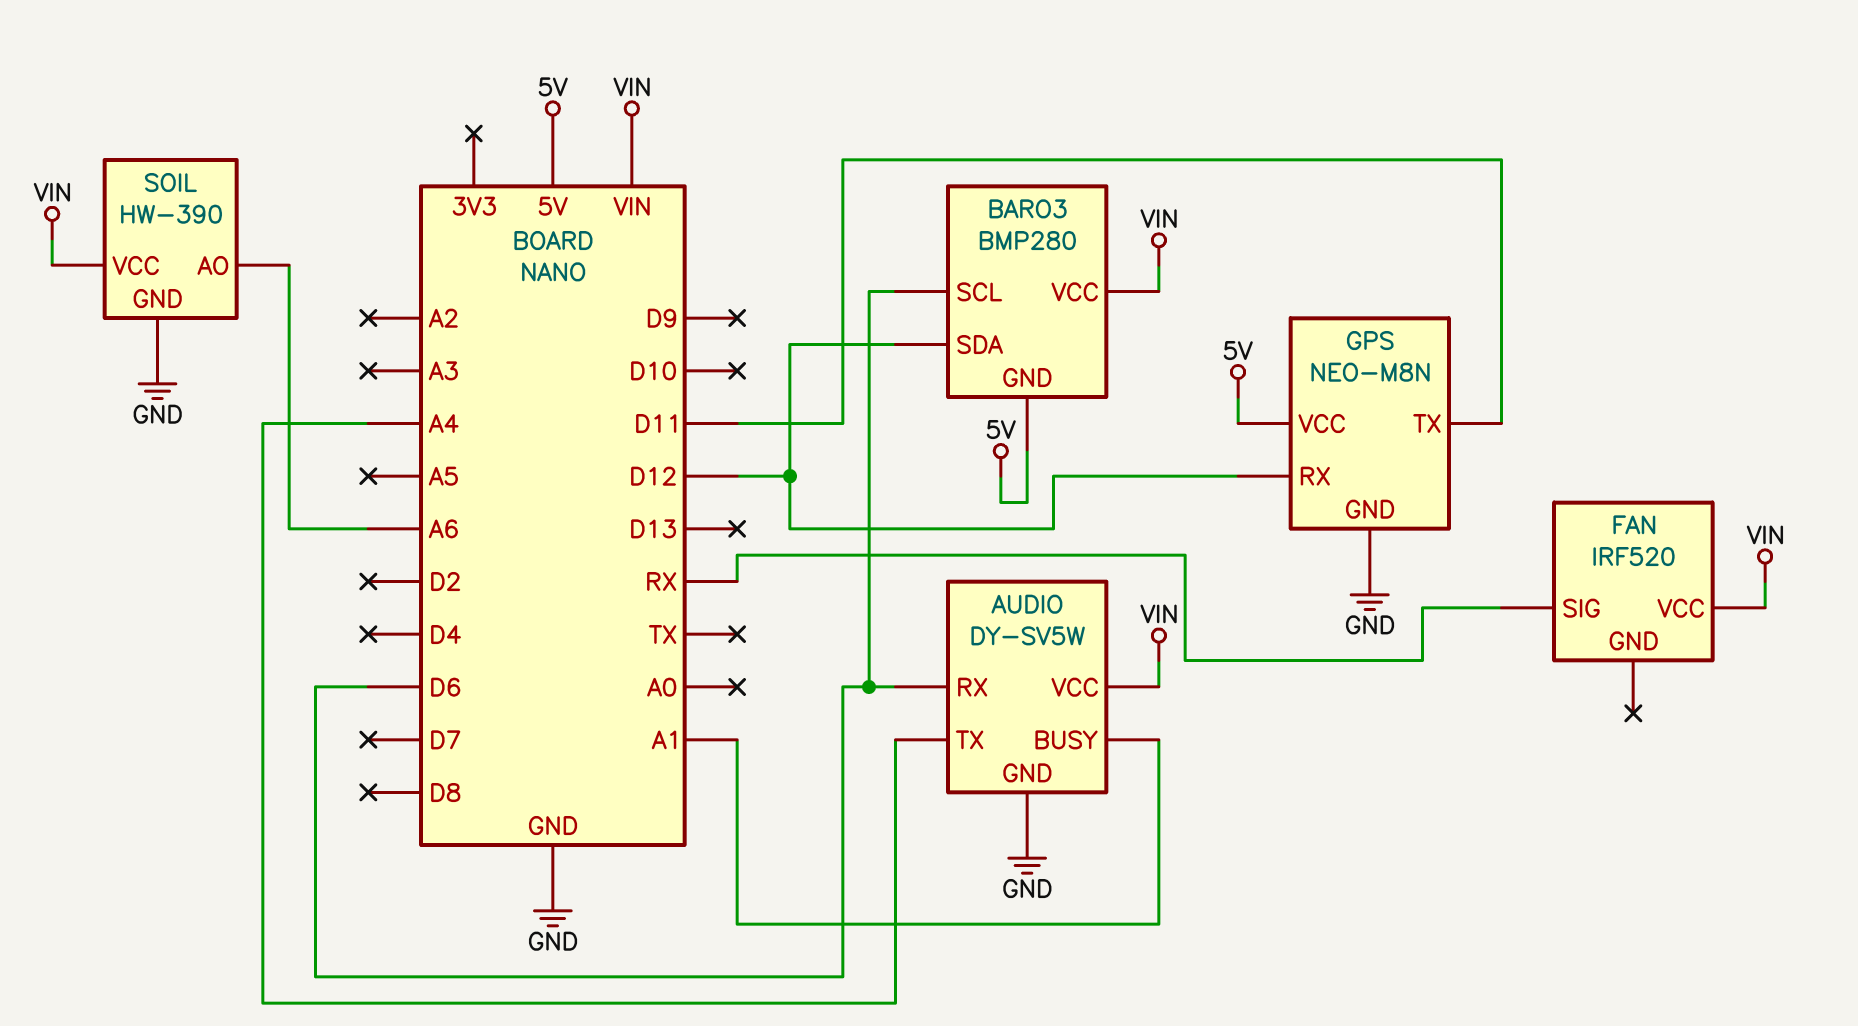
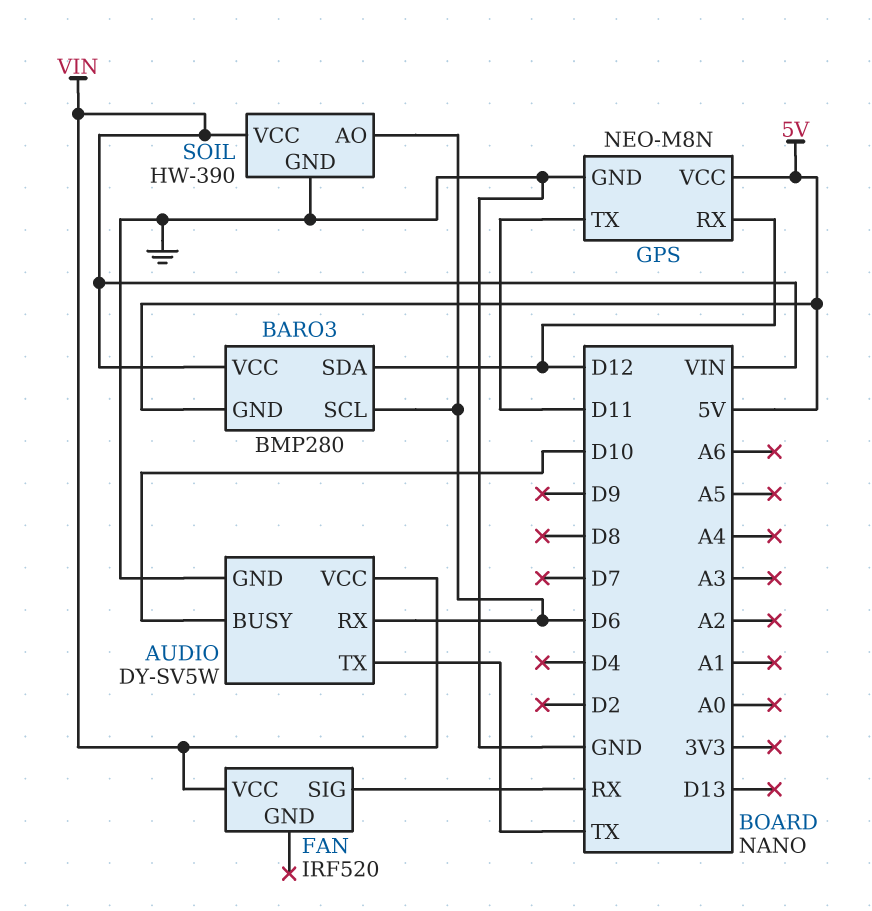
AUDIO pin BUSY: A1 -> D10
AUDIO pin TX: A4 -> TX
SOIL pin AO: A6 -> D6

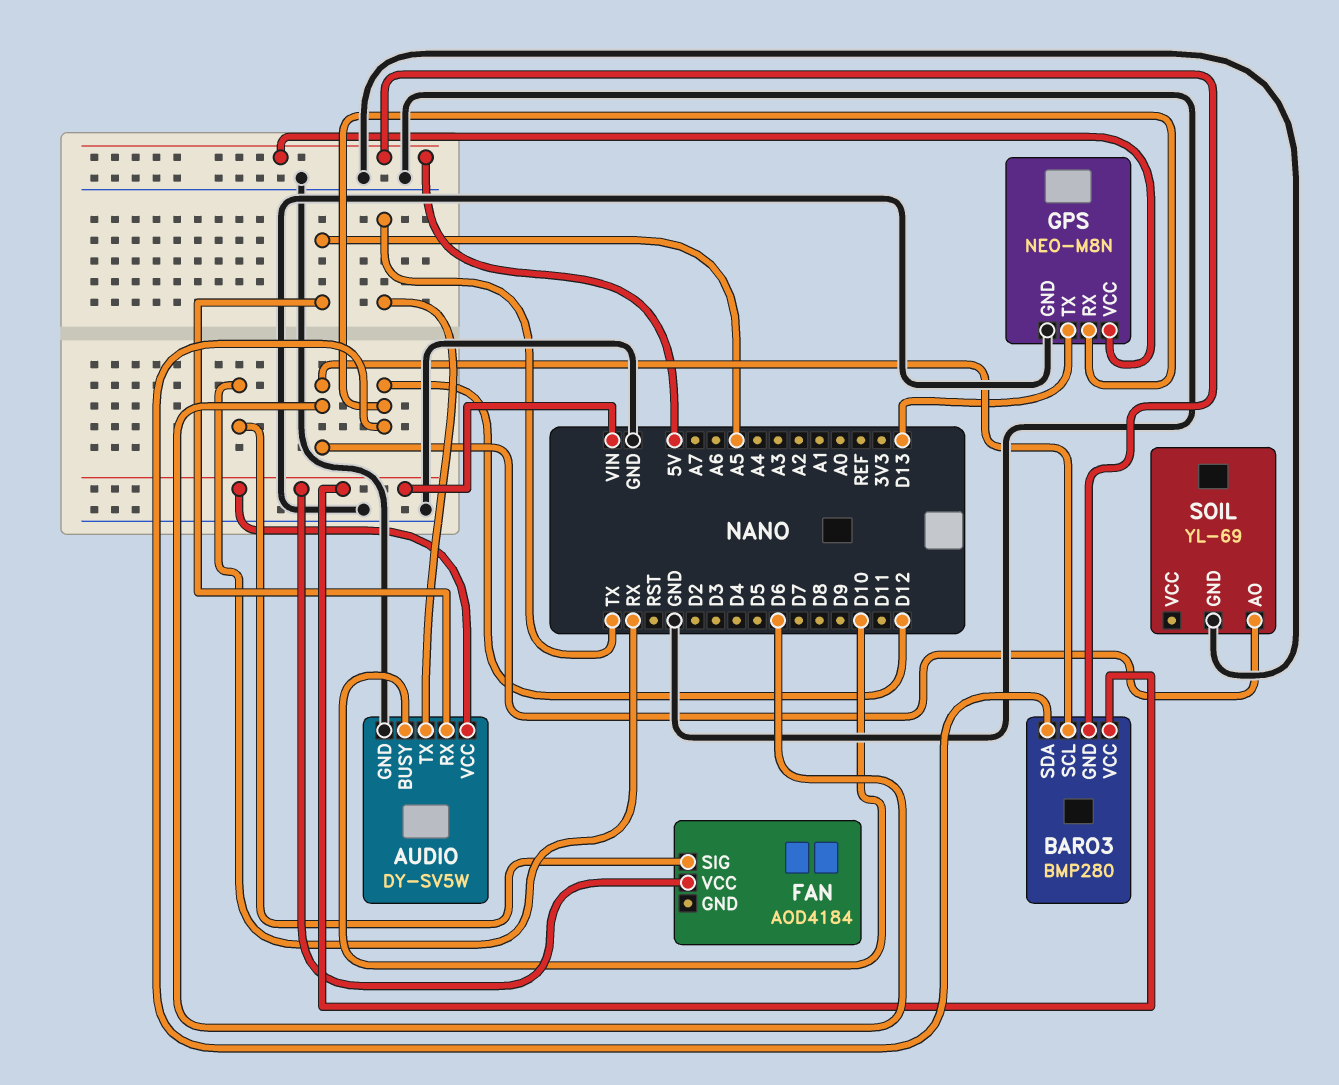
AUDIO pin RX: D6 -> A5
FAN: IRF520 -> AOD4184
GPS pin TX: D11 -> D13
SOIL: HW-390 -> YL-69
SOIL pin VCC: VIN -> none

